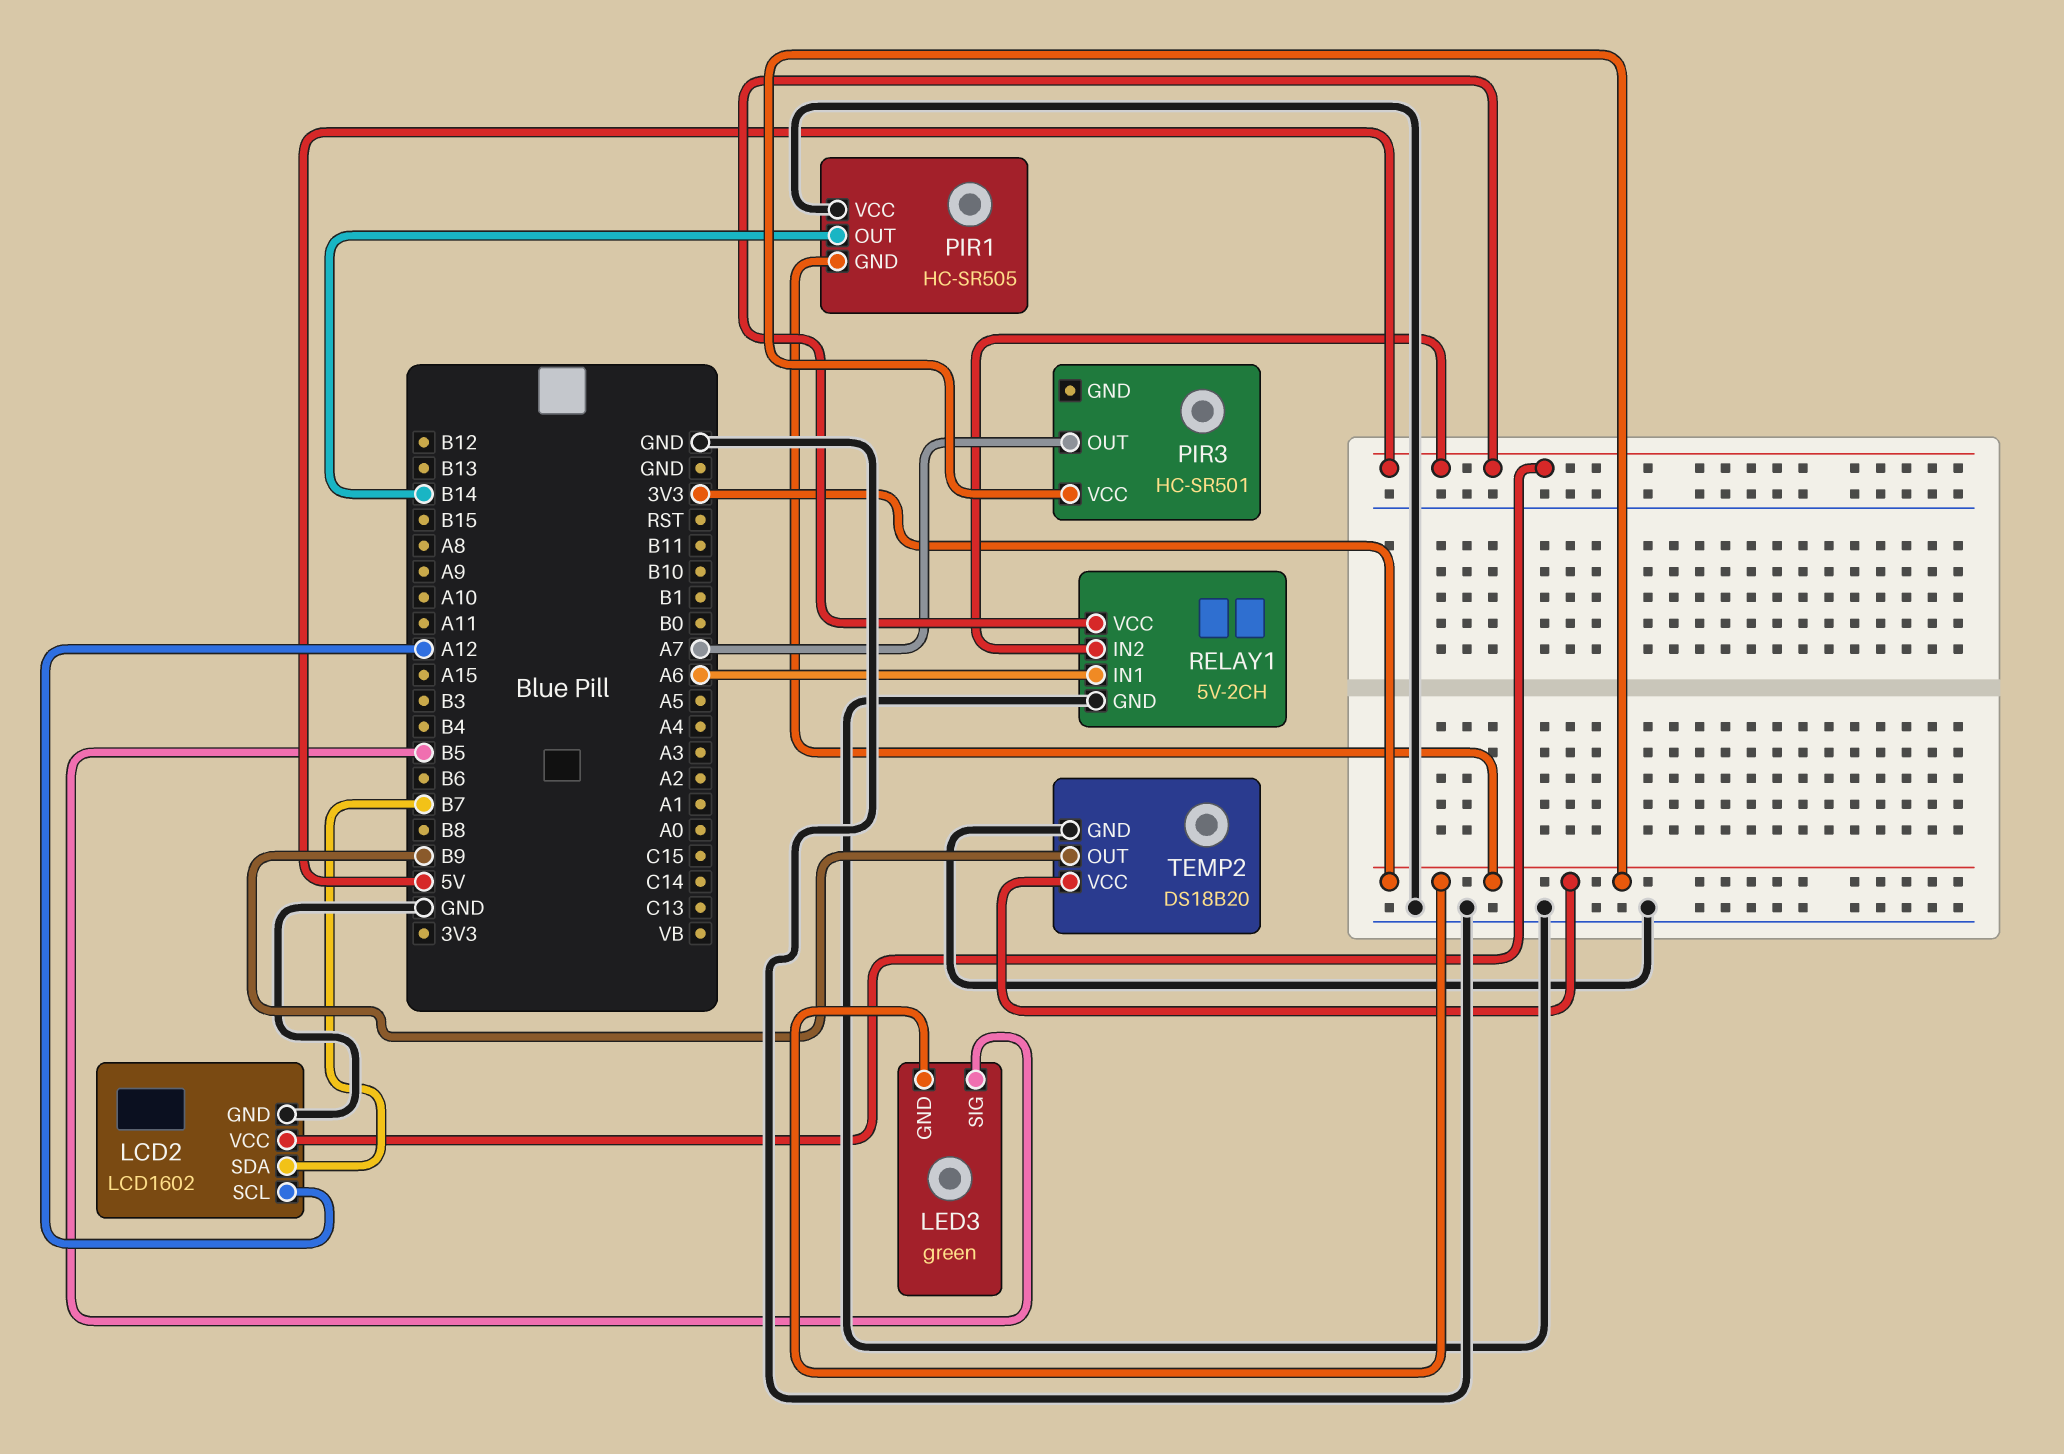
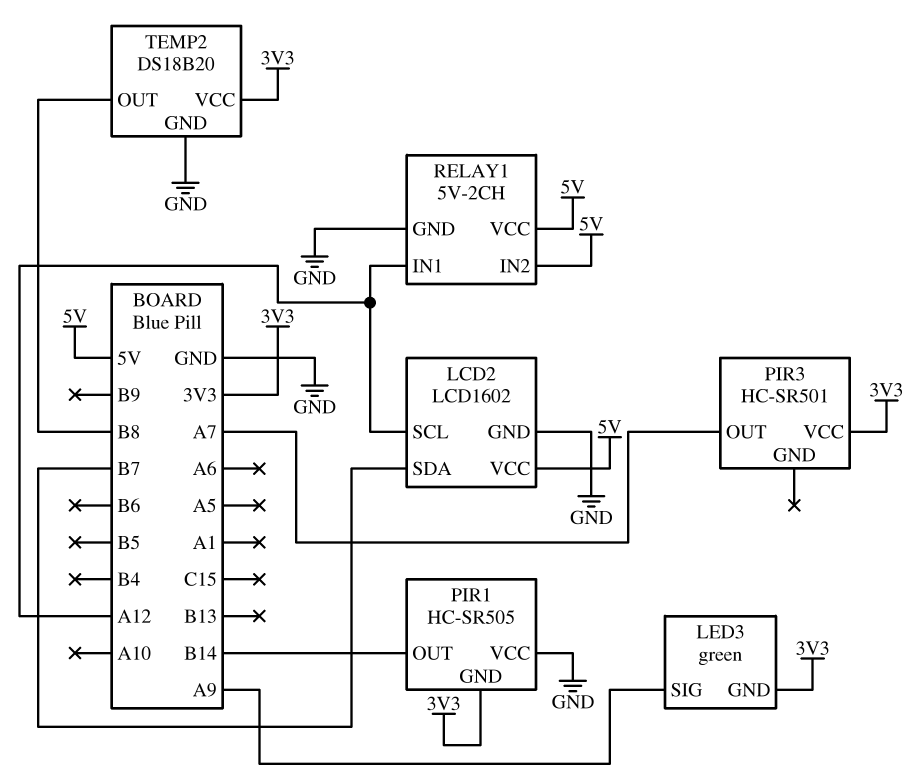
LED3 pin SIG: B5 -> A9
RELAY1 pin IN1: A6 -> A12
TEMP2 pin OUT: B9 -> B8

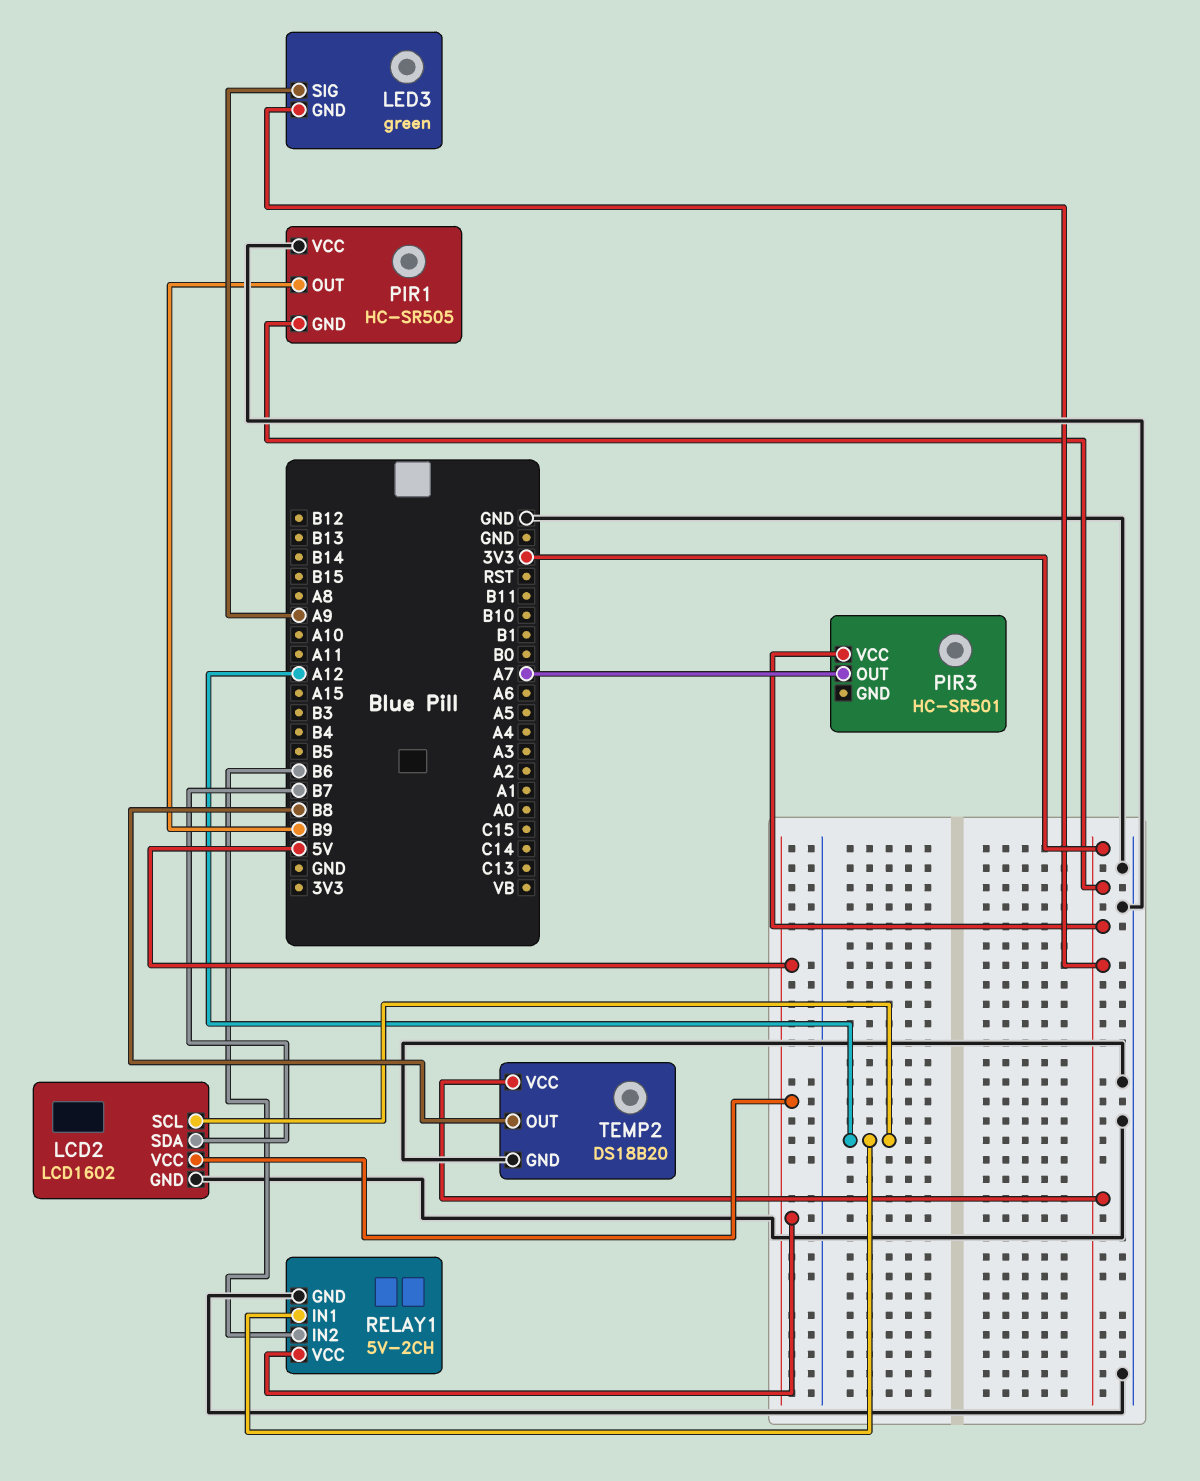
PIR1 pin OUT: B14 -> B9
RELAY1 pin IN2: 5V -> B6

